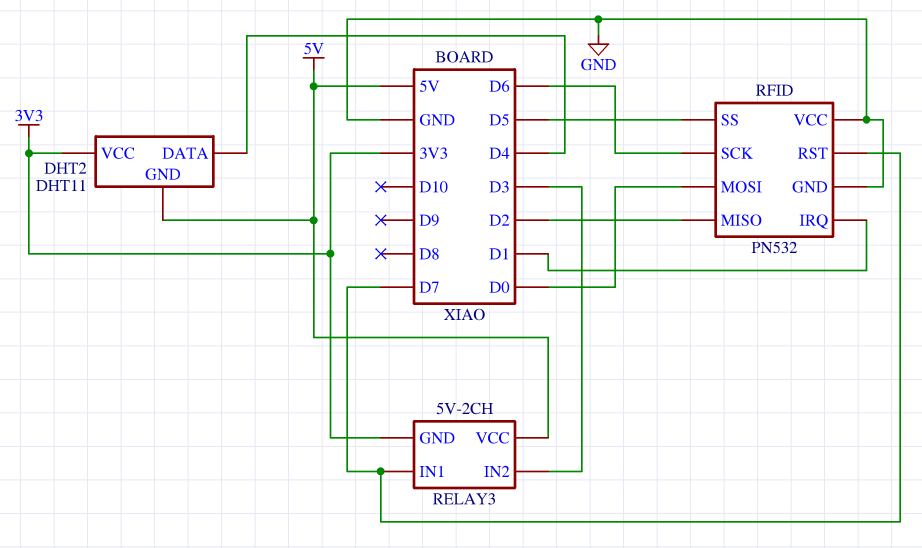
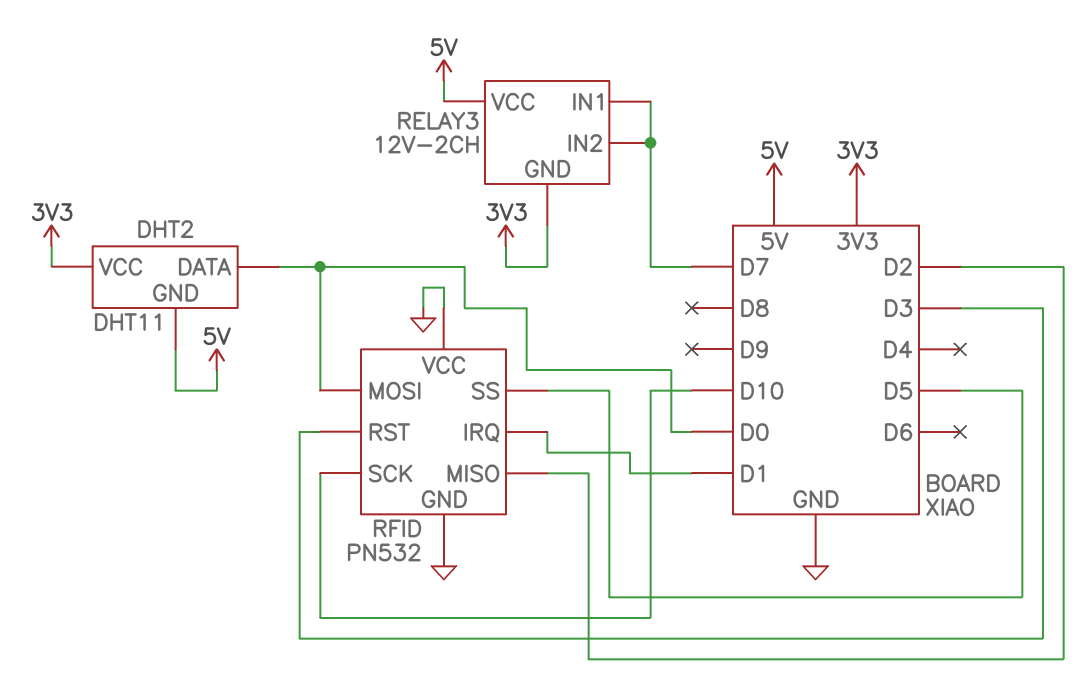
DHT2 pin DATA: D4 -> D0
RELAY3: 5V-2CH -> 12V-2CH
RELAY3 pin IN2: D3 -> D7
RFID pin RST: D7 -> D3
RFID pin SCK: D6 -> D10

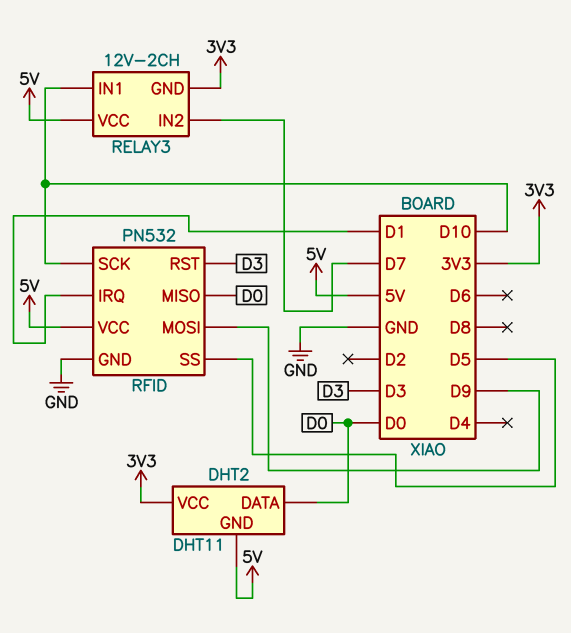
RELAY3 pin IN1: D7 -> D10
RFID pin MISO: D2 -> D0
RFID pin MOSI: D0 -> D9
RFID pin VCC: GND -> 5V

